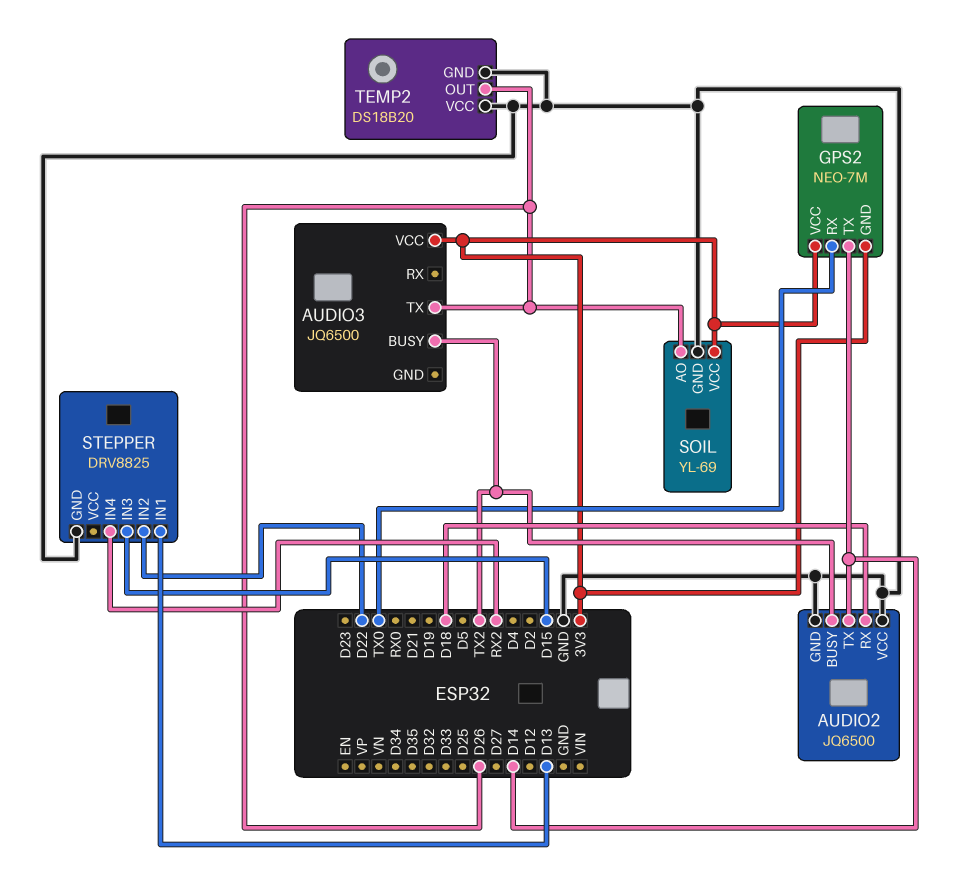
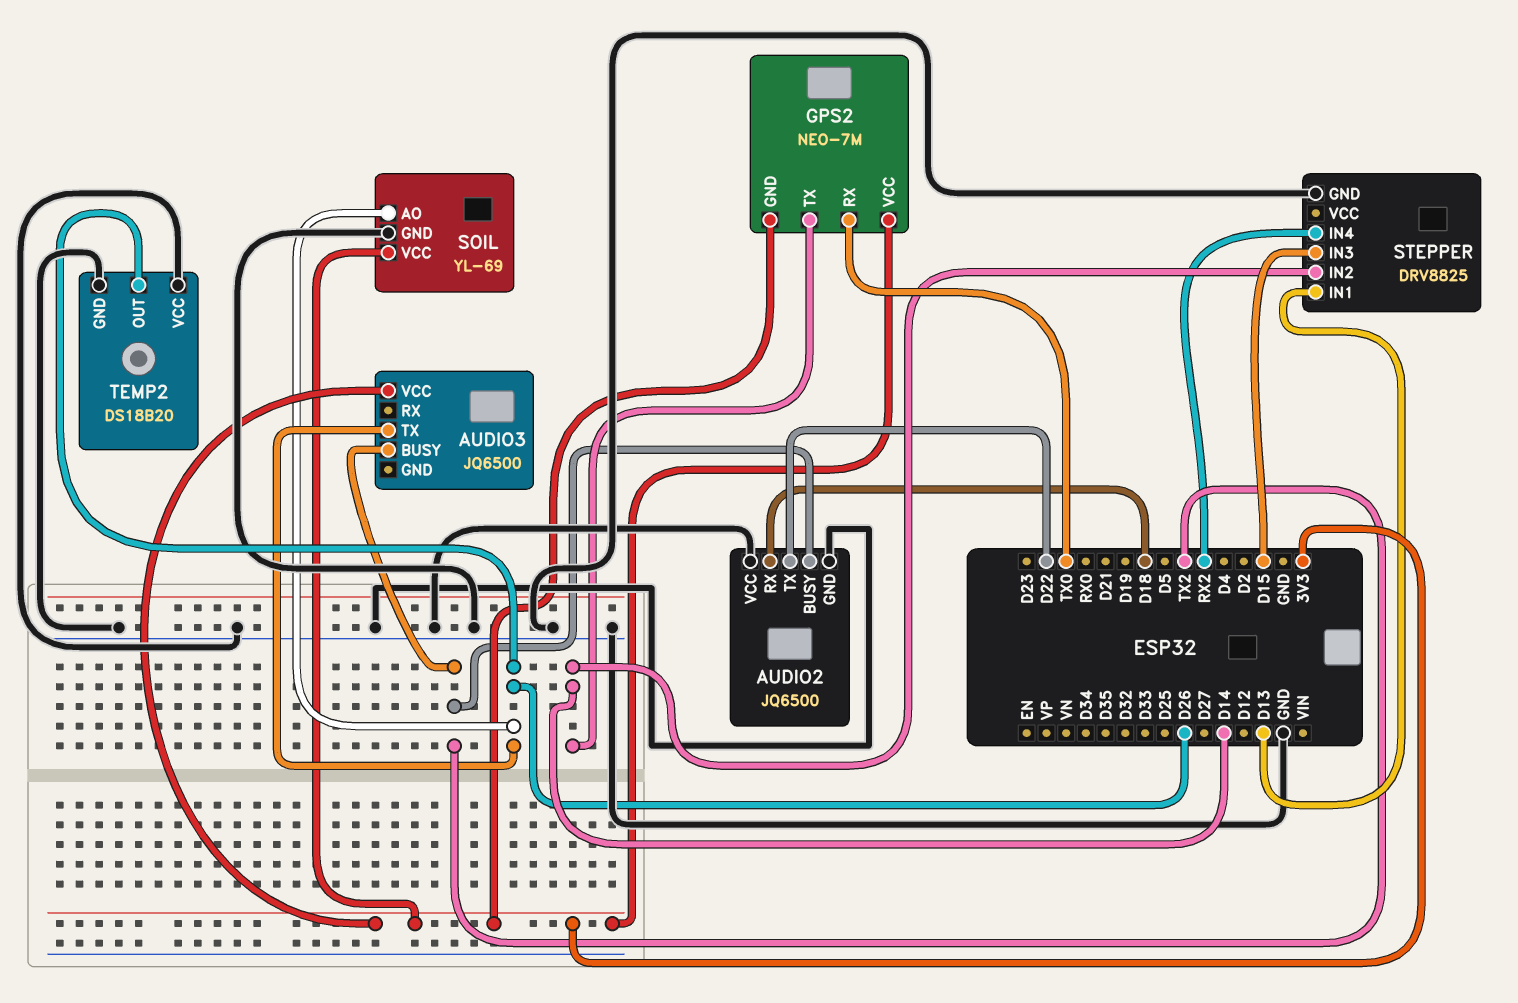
AUDIO2 pin TX: D14 -> D22
STEPPER pin IN2: D22 -> D14

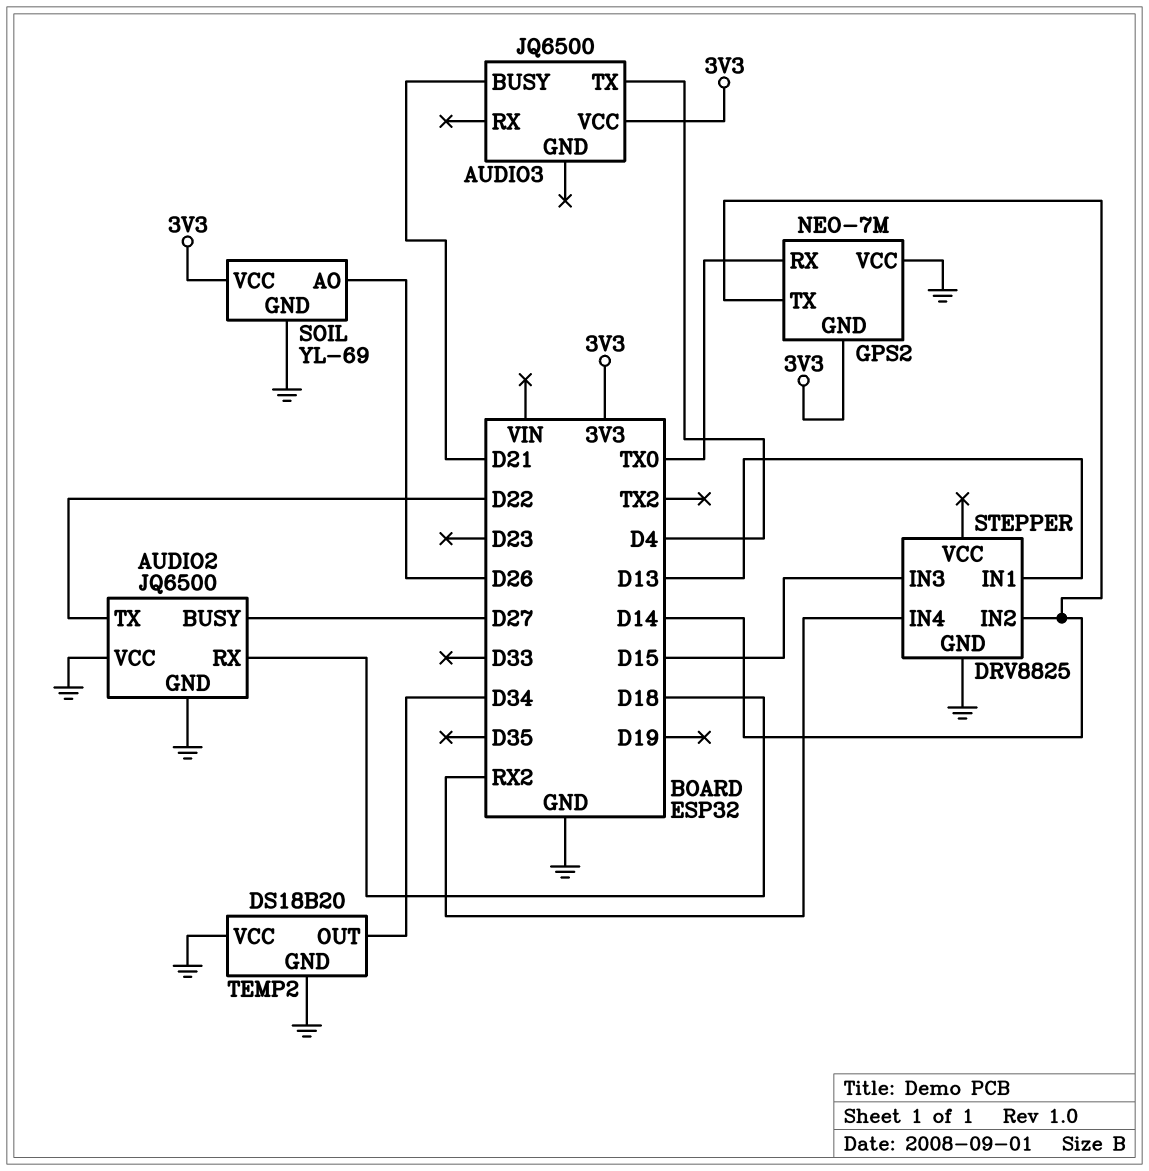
AUDIO2 pin BUSY: TX2 -> D27
AUDIO3 pin BUSY: TX2 -> D21
AUDIO3 pin TX: D26 -> D4
GPS2 pin VCC: 3V3 -> GND
TEMP2 pin OUT: D26 -> D34

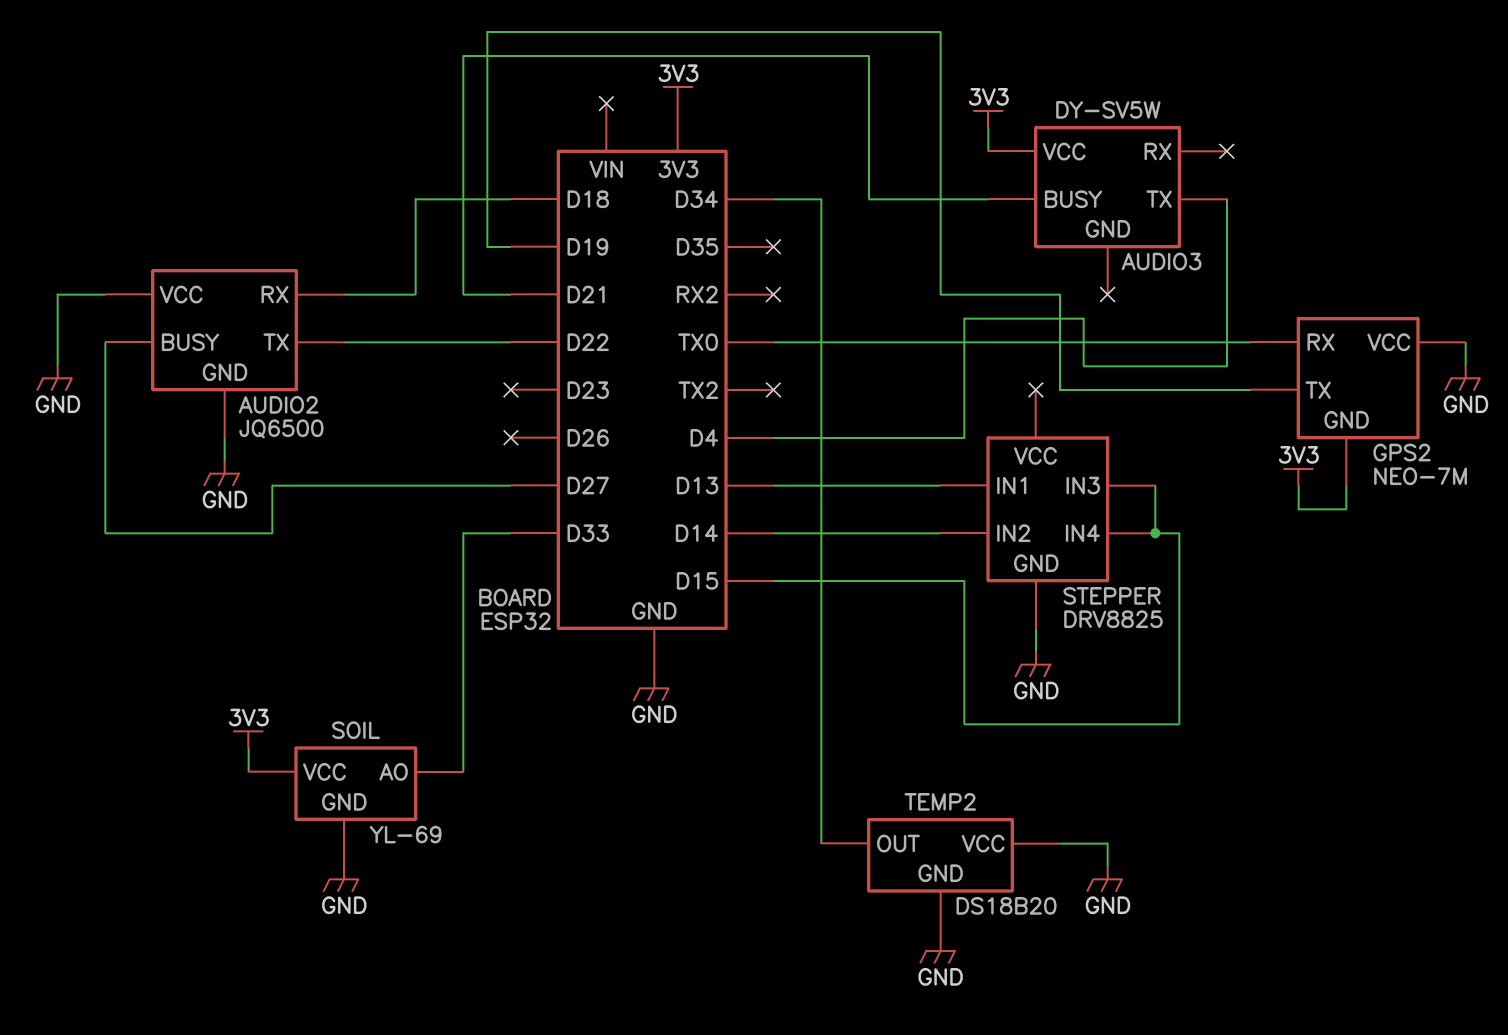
AUDIO3: JQ6500 -> DY-SV5W
GPS2 pin TX: D14 -> D19
SOIL pin AO: D26 -> D33
STEPPER pin IN4: RX2 -> D15

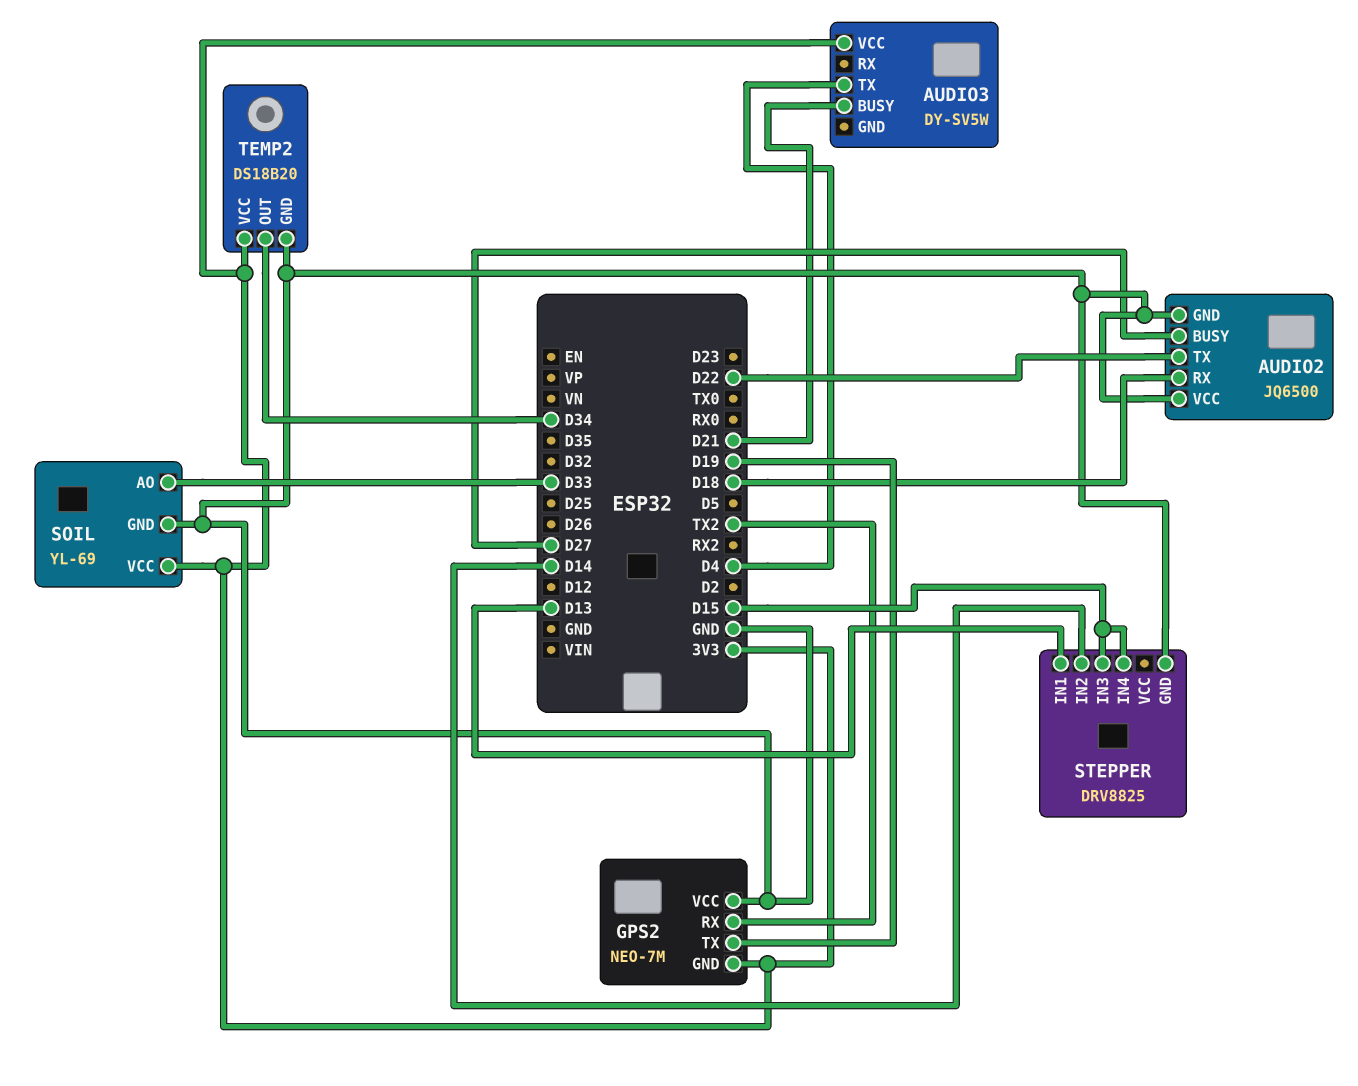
GPS2 pin RX: TX0 -> TX2
TEMP2 pin VCC: GND -> 3V3

